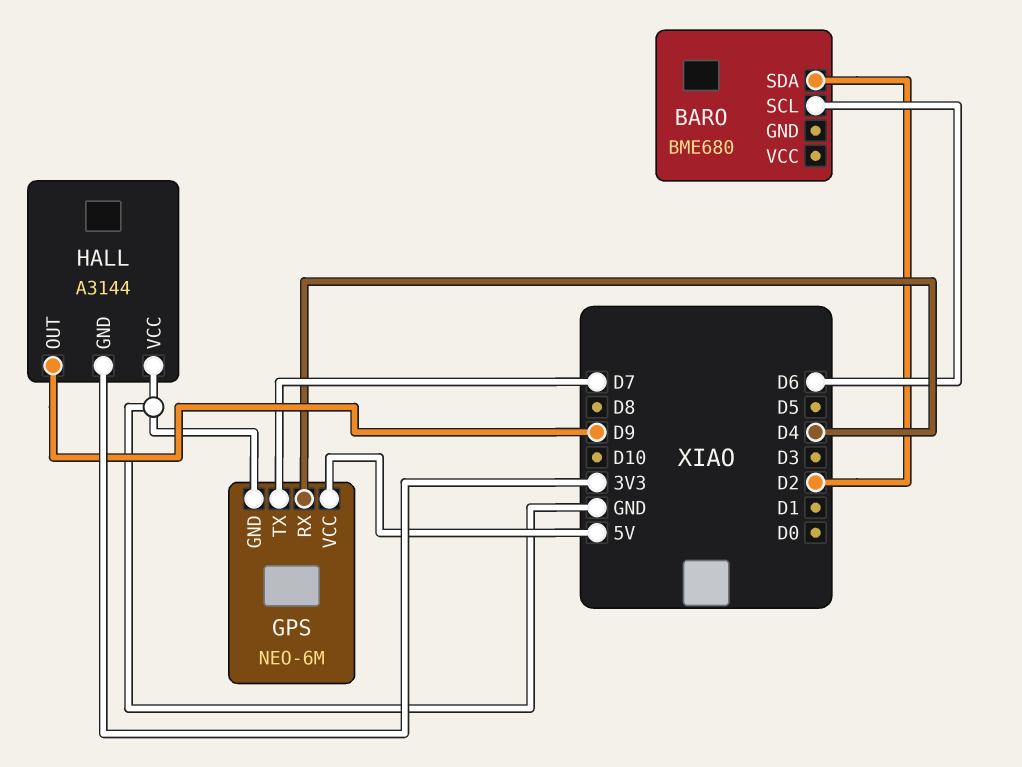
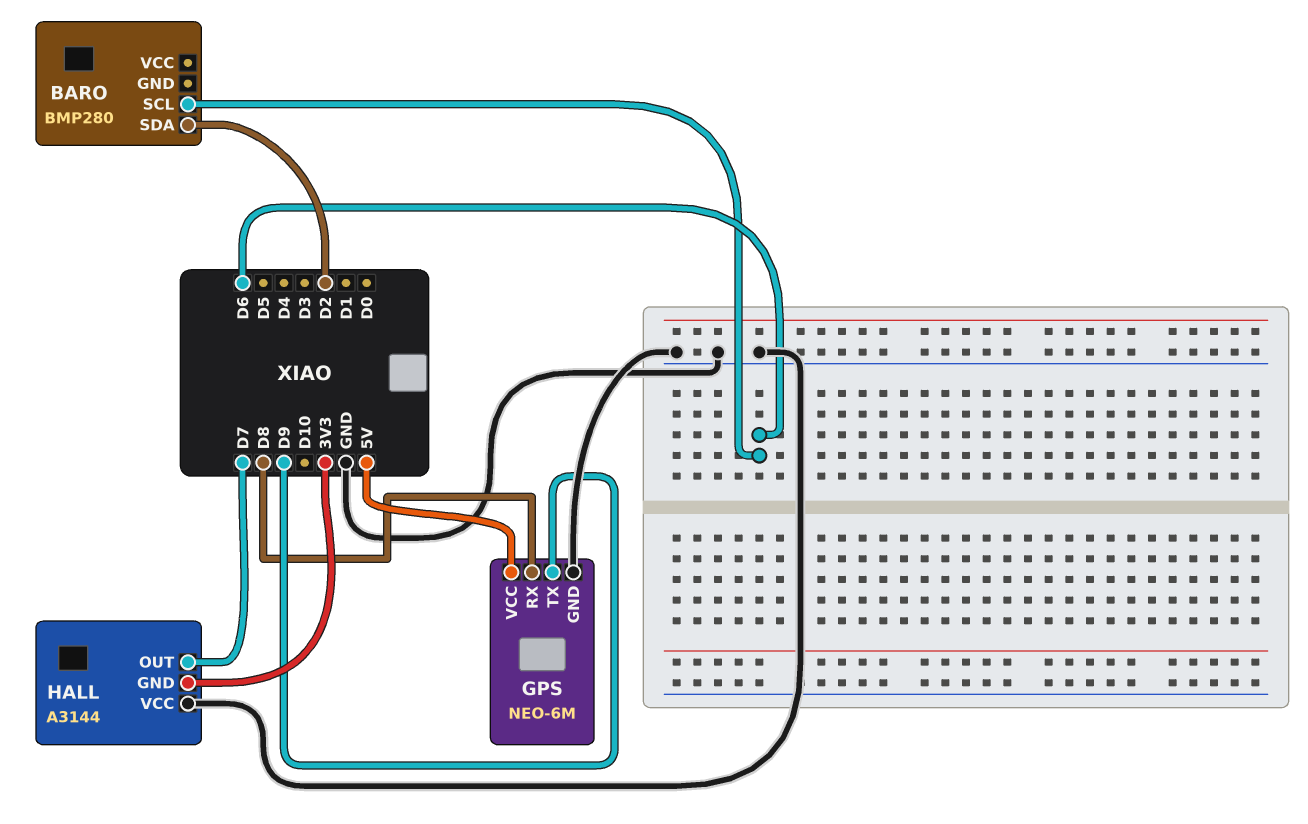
BARO: BME680 -> BMP280
GPS pin RX: D4 -> D8
GPS pin TX: D7 -> D9
HALL pin OUT: D9 -> D7

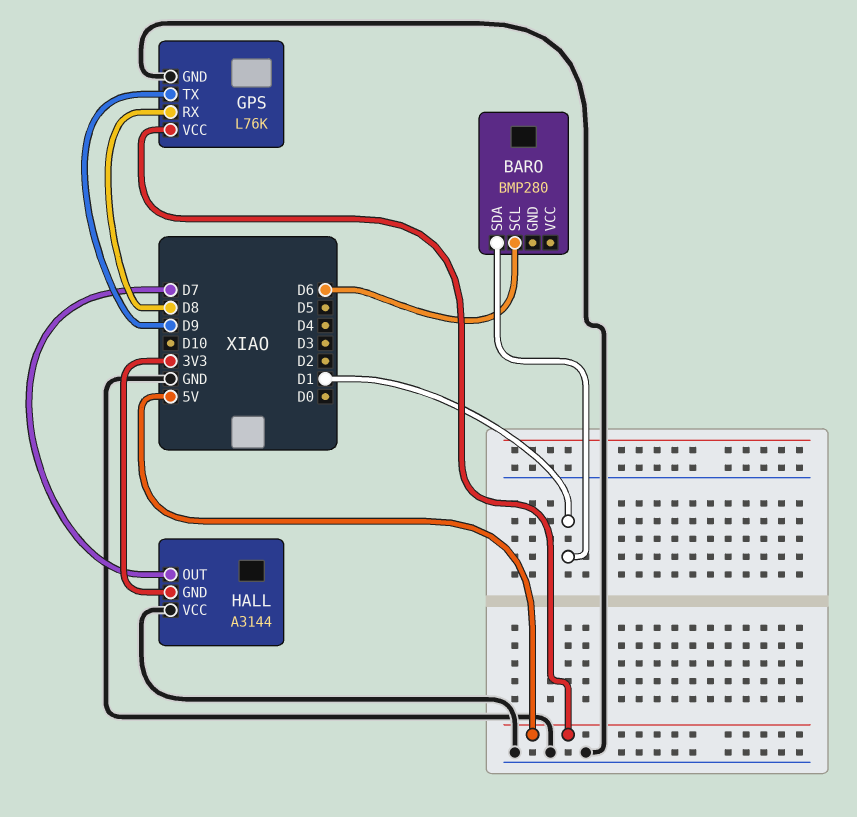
BARO pin SDA: D2 -> D1
GPS: NEO-6M -> L76K

